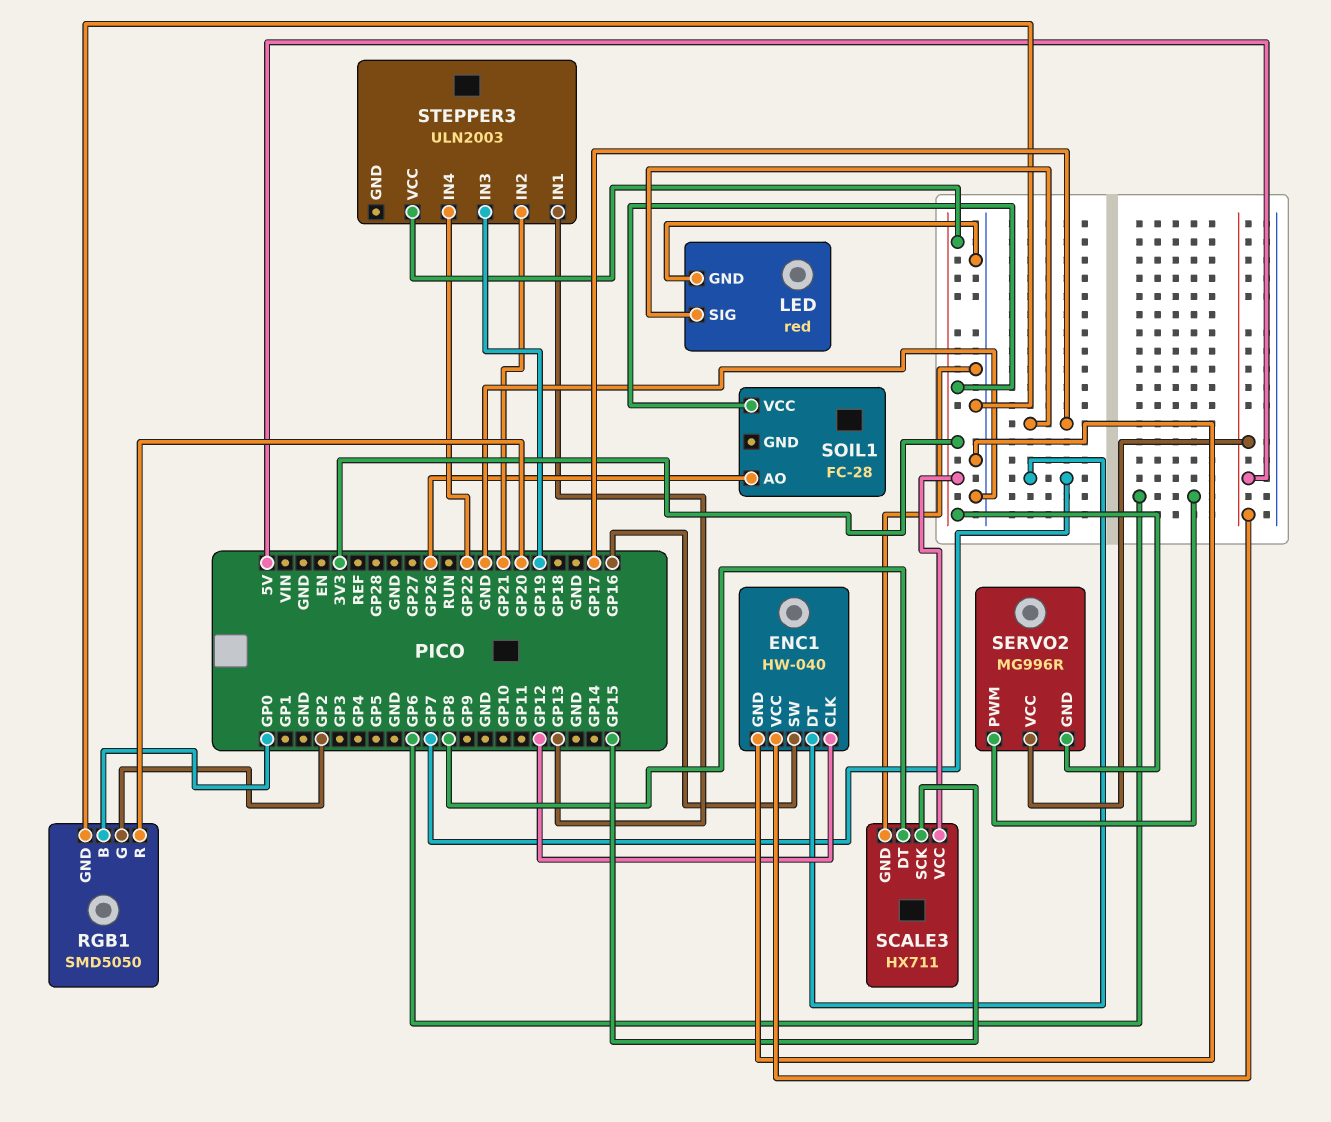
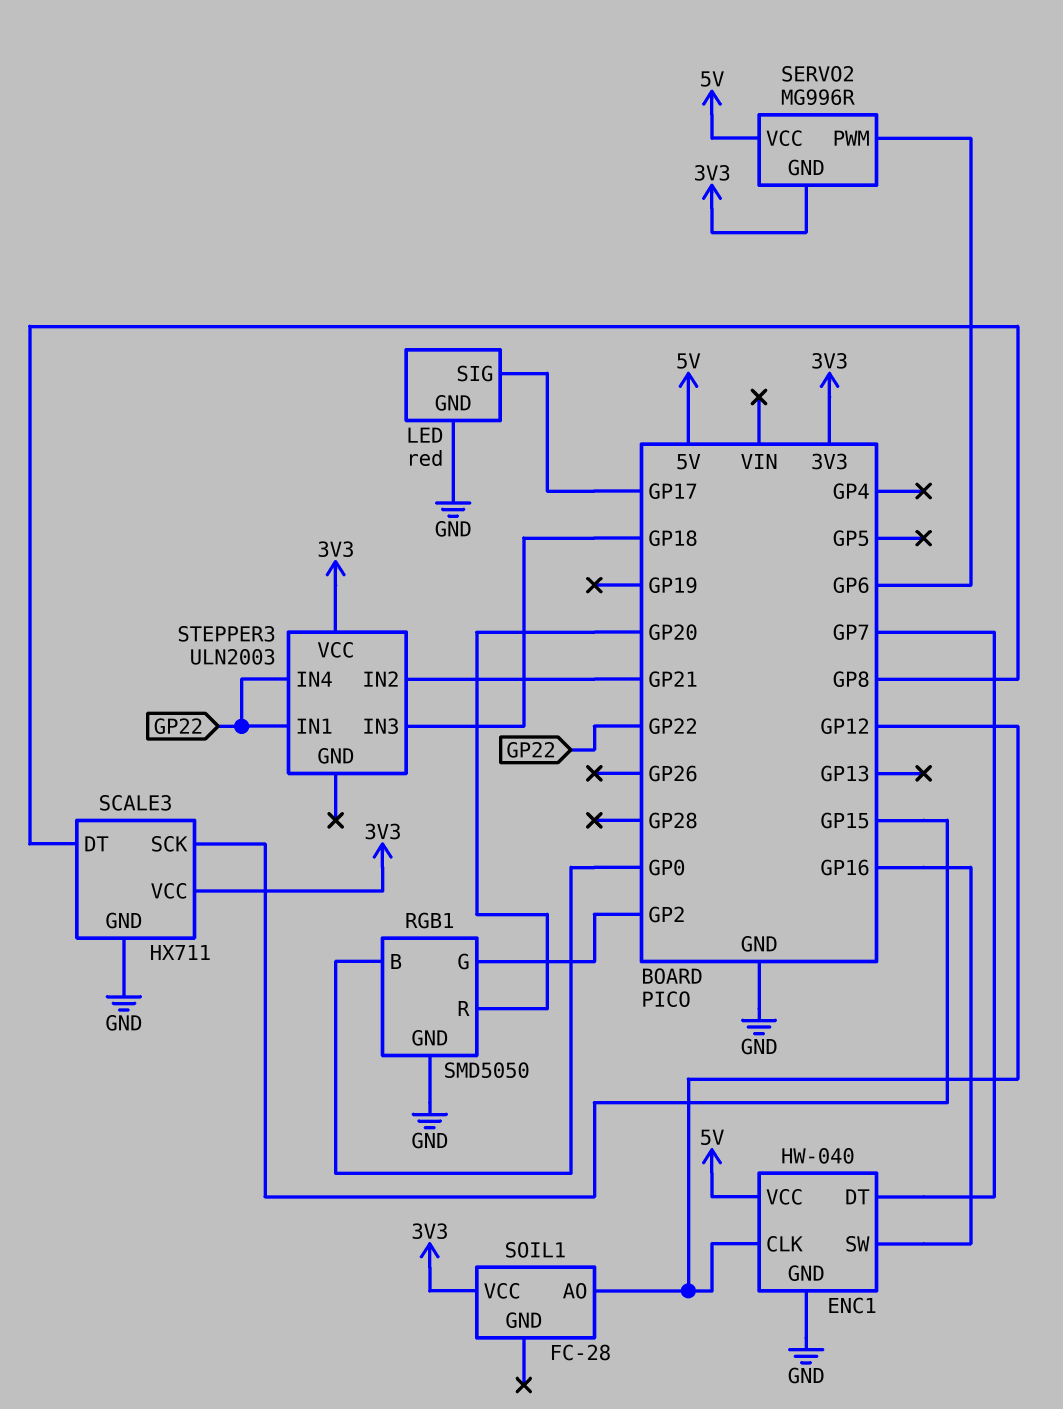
SOIL1 pin AO: GP26 -> GP12
STEPPER3 pin IN1: GP13 -> GP22
STEPPER3 pin IN3: GP19 -> GP18

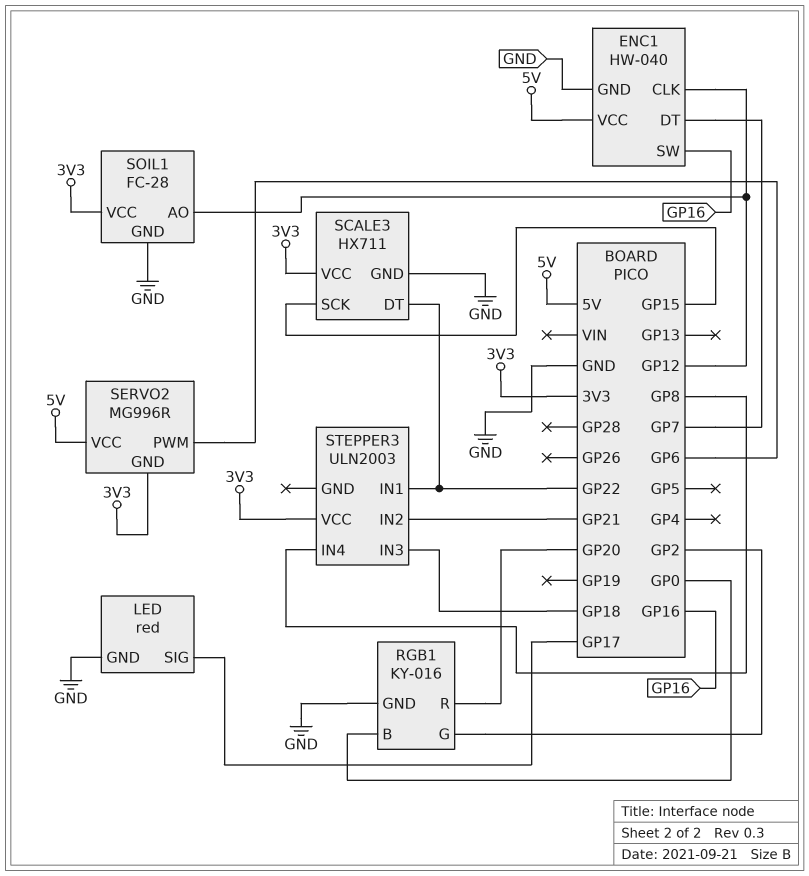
RGB1: SMD5050 -> KY-016
SCALE3 pin DT: GP8 -> GP22
SOIL1 pin GND: none -> GND
STEPPER3 pin IN4: GP22 -> GP8

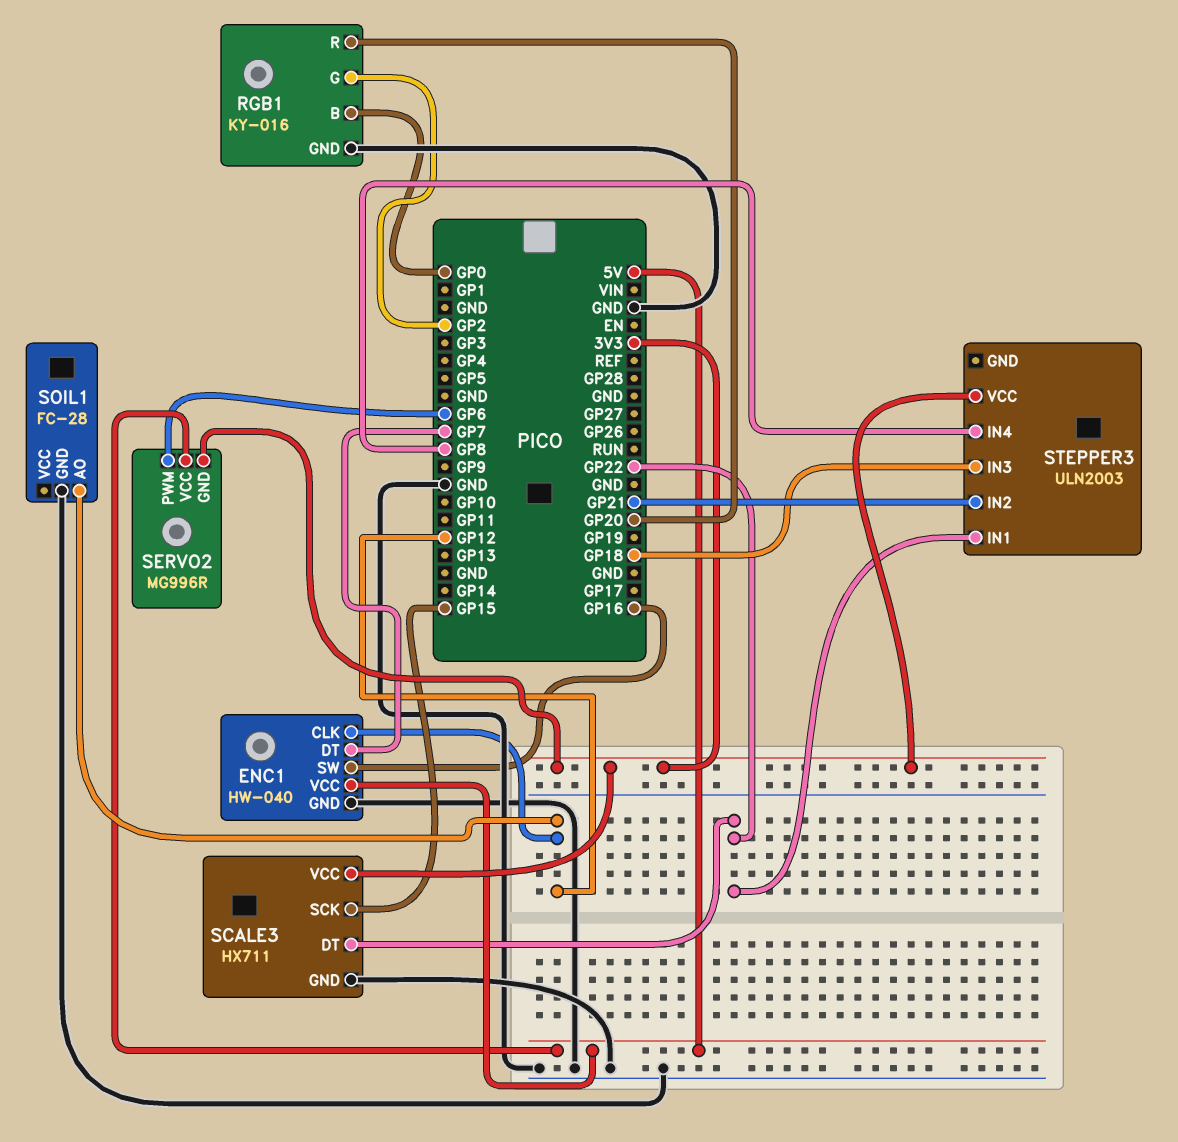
LED: red -> none
LED pin GND: GND -> none
LED pin SIG: GP17 -> none
SOIL1 pin VCC: 3V3 -> none

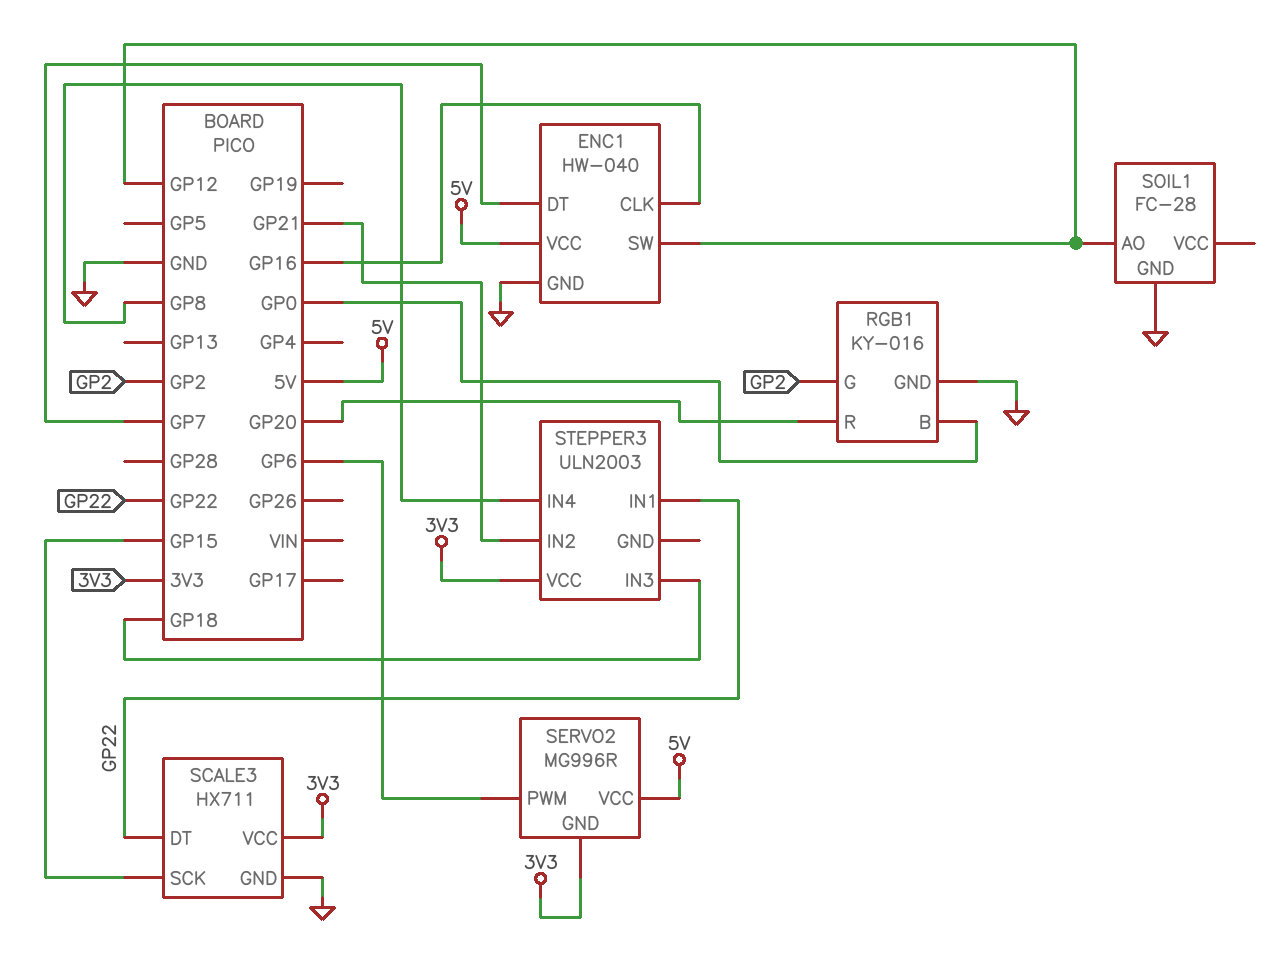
ENC1 pin CLK: GP12 -> GP16
ENC1 pin SW: GP16 -> GP12

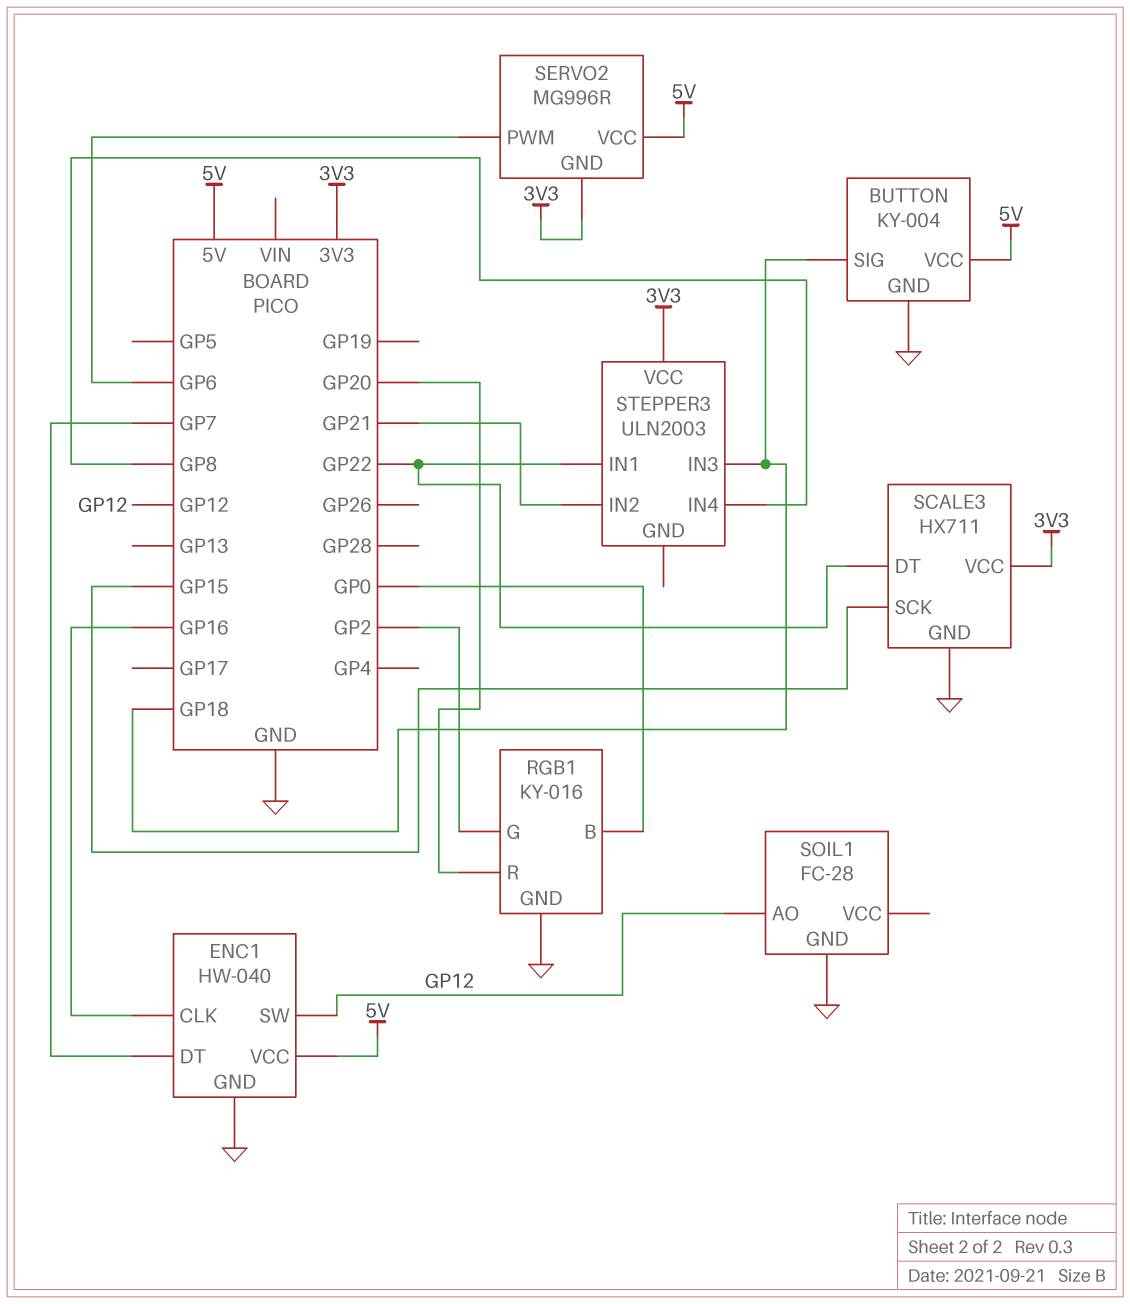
BUTTON: none -> KY-004
BUTTON pin GND: none -> GND
BUTTON pin SIG: none -> GP18
BUTTON pin VCC: none -> 5V

